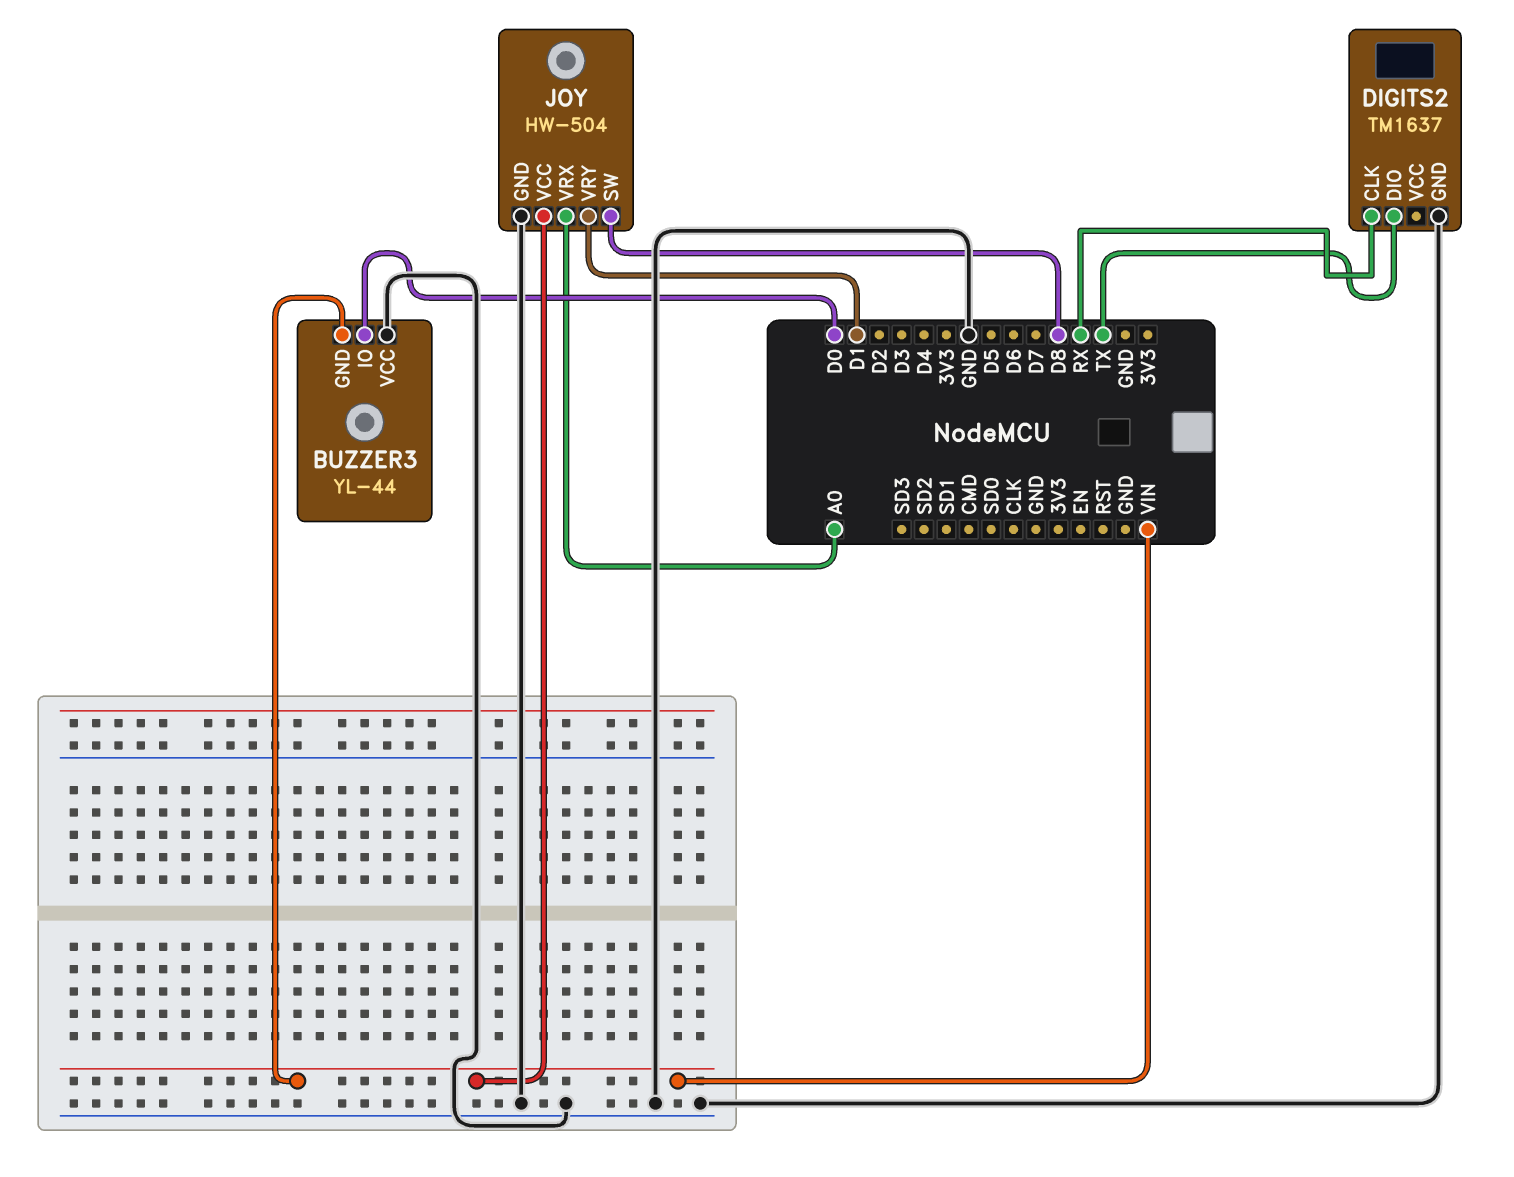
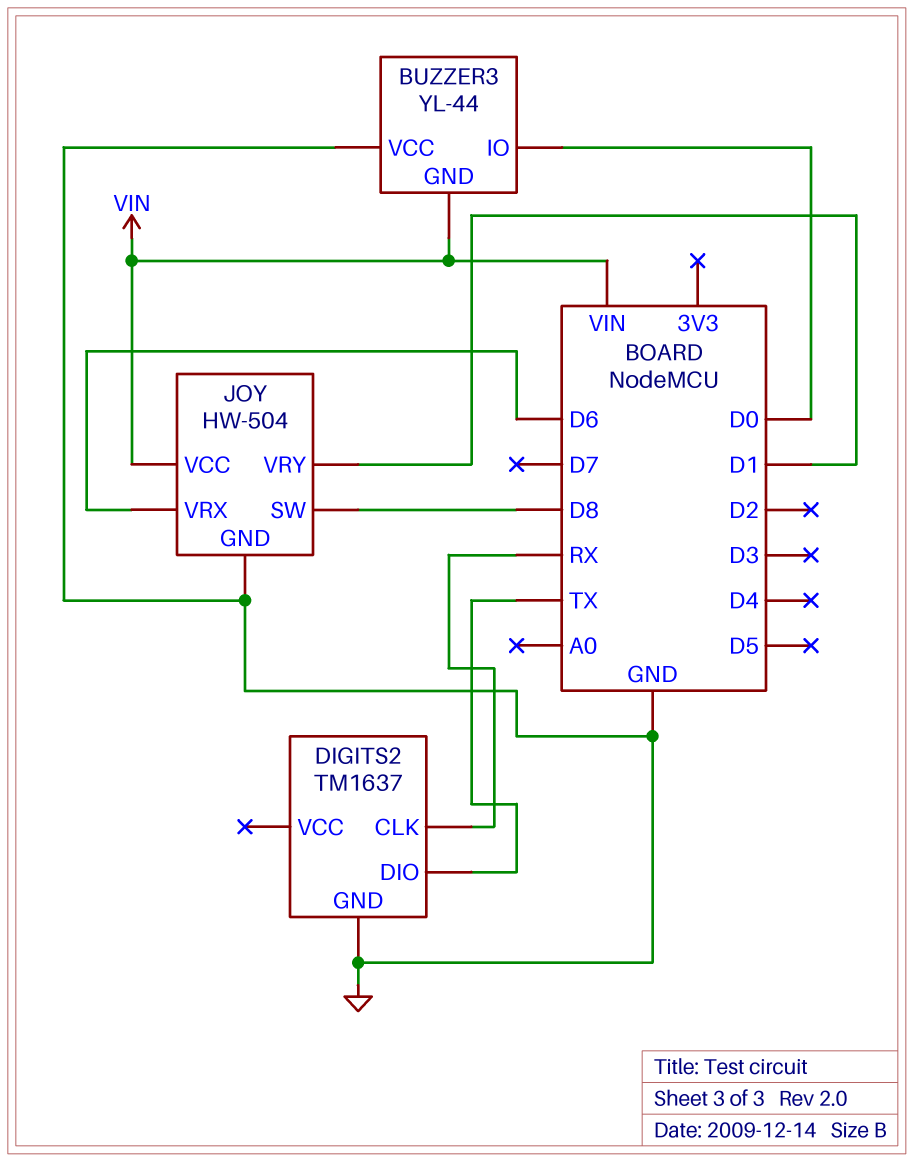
JOY pin VRX: A0 -> D6

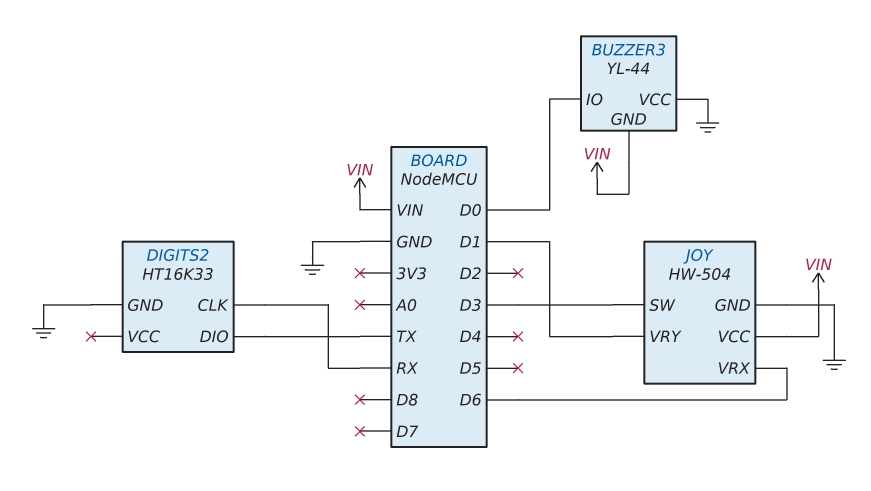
DIGITS2: TM1637 -> HT16K33
JOY pin SW: D8 -> D3

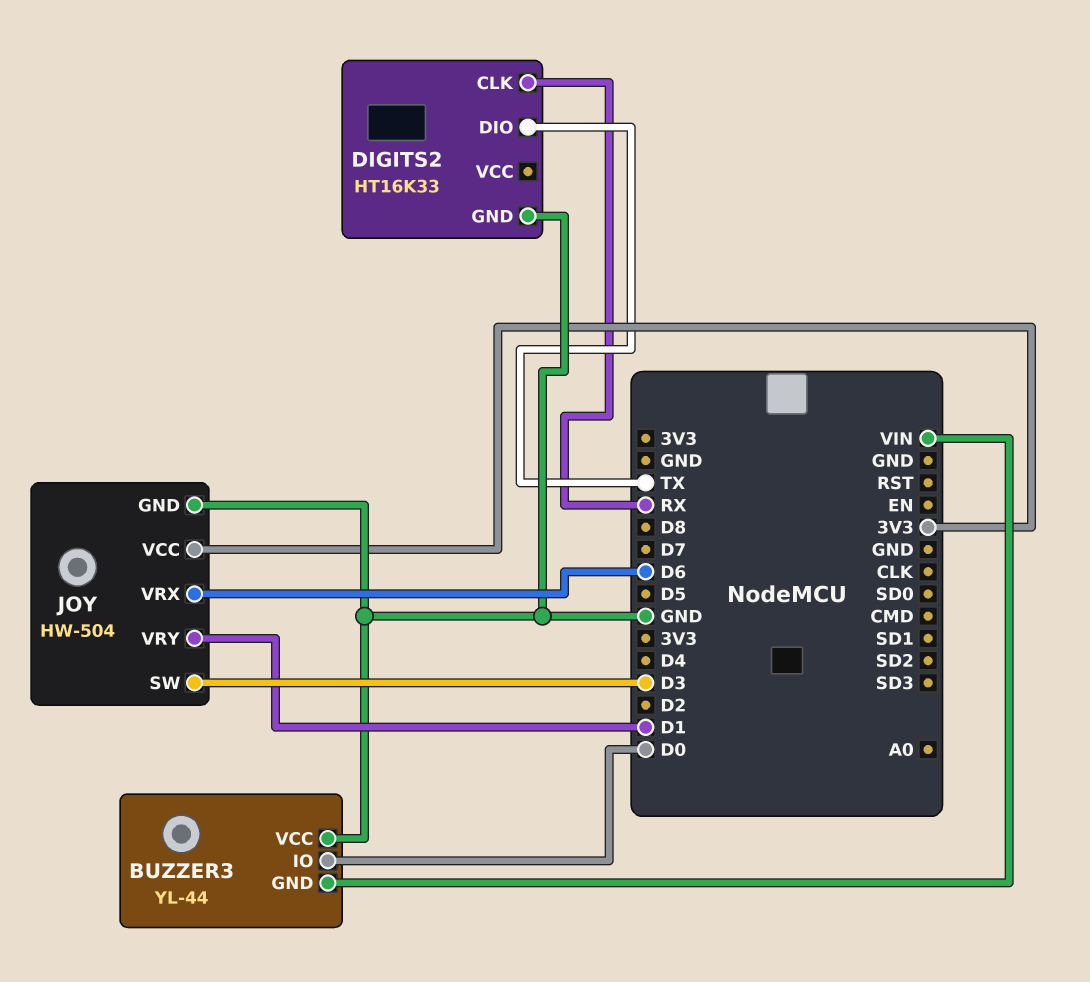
JOY pin VCC: VIN -> 3V3

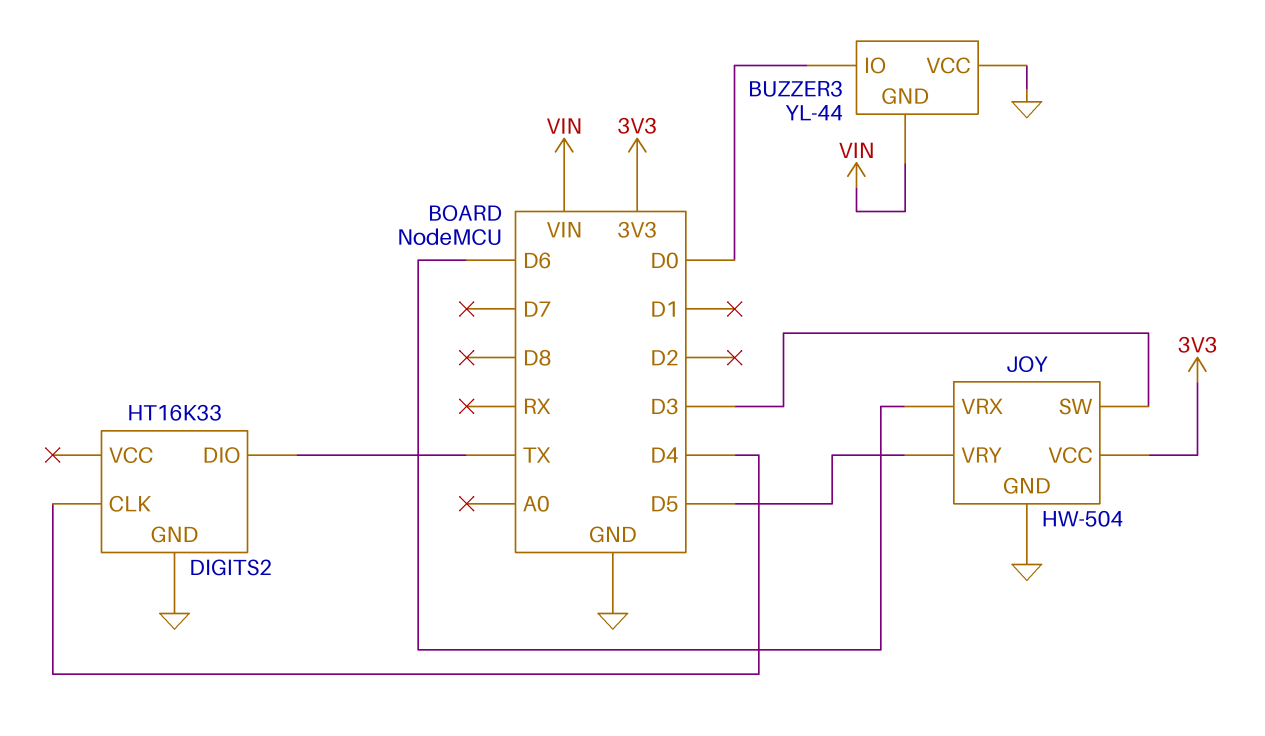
DIGITS2 pin CLK: RX -> D4
JOY pin VRY: D1 -> D5

